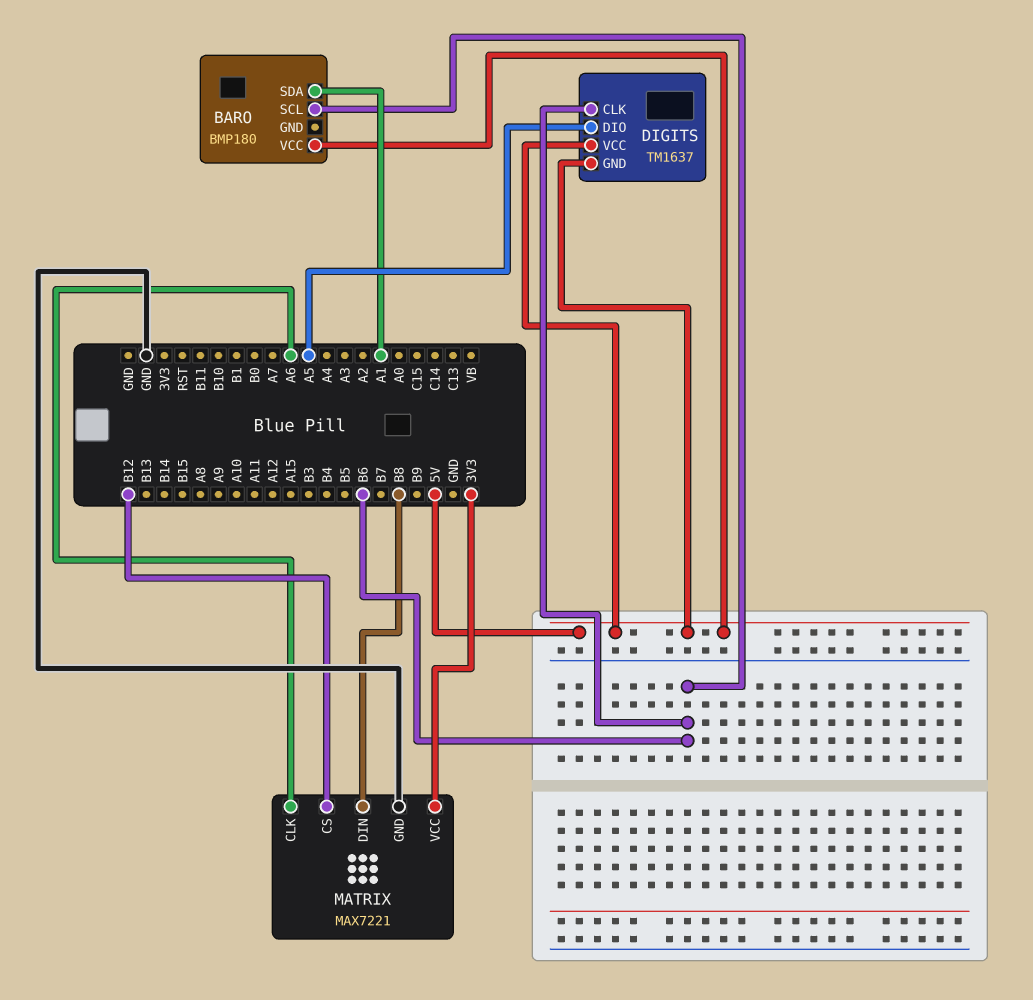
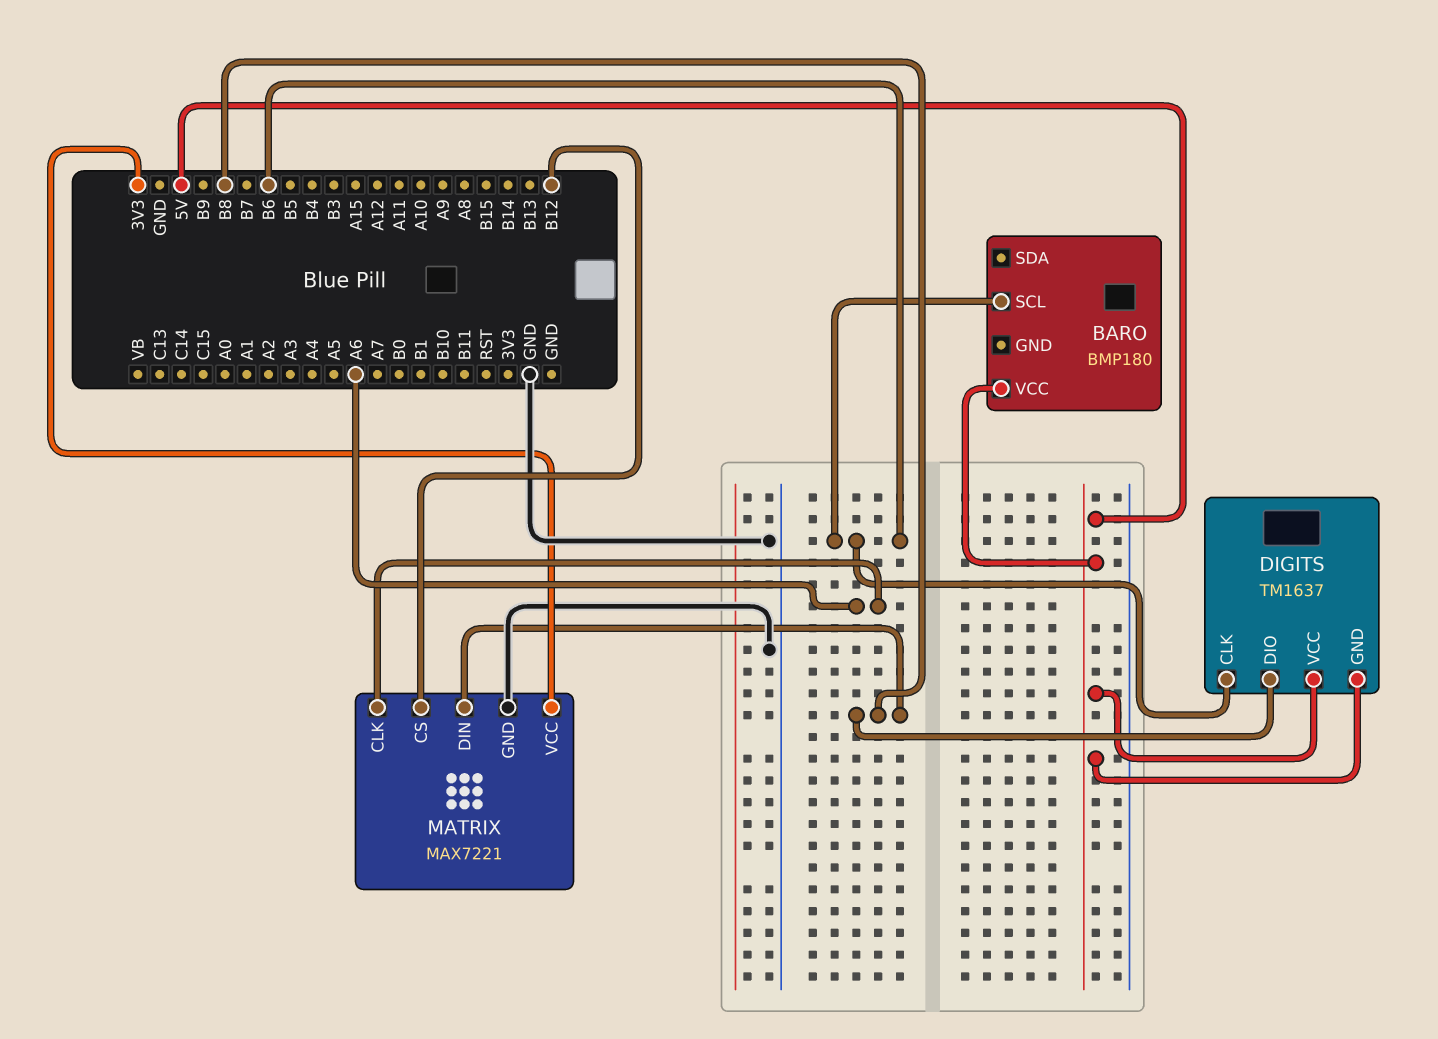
BARO pin SDA: A1 -> none
DIGITS pin DIO: A5 -> B8

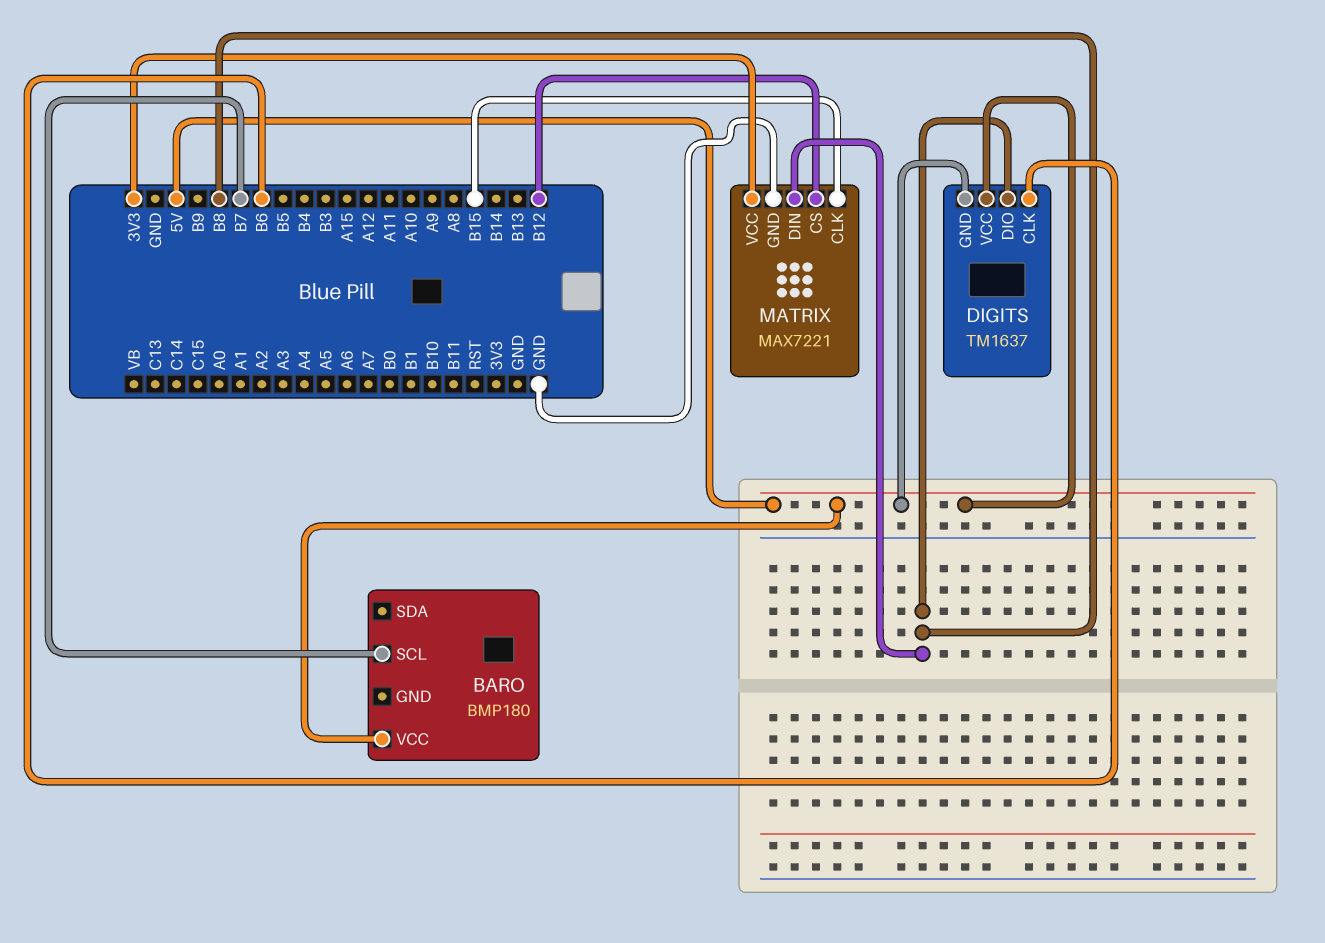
BARO pin SCL: B6 -> B7
MATRIX pin CLK: A6 -> B15

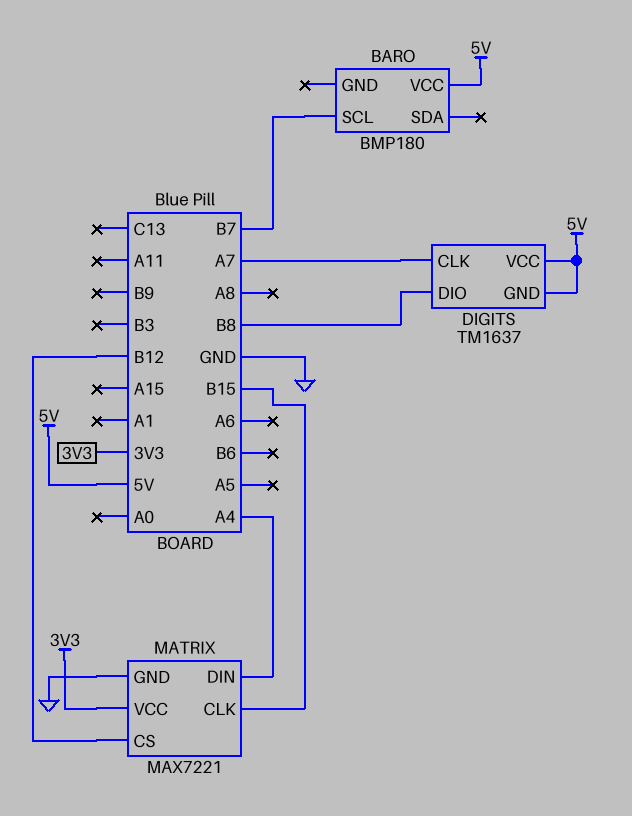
DIGITS pin CLK: B6 -> A7
MATRIX pin DIN: B8 -> A4

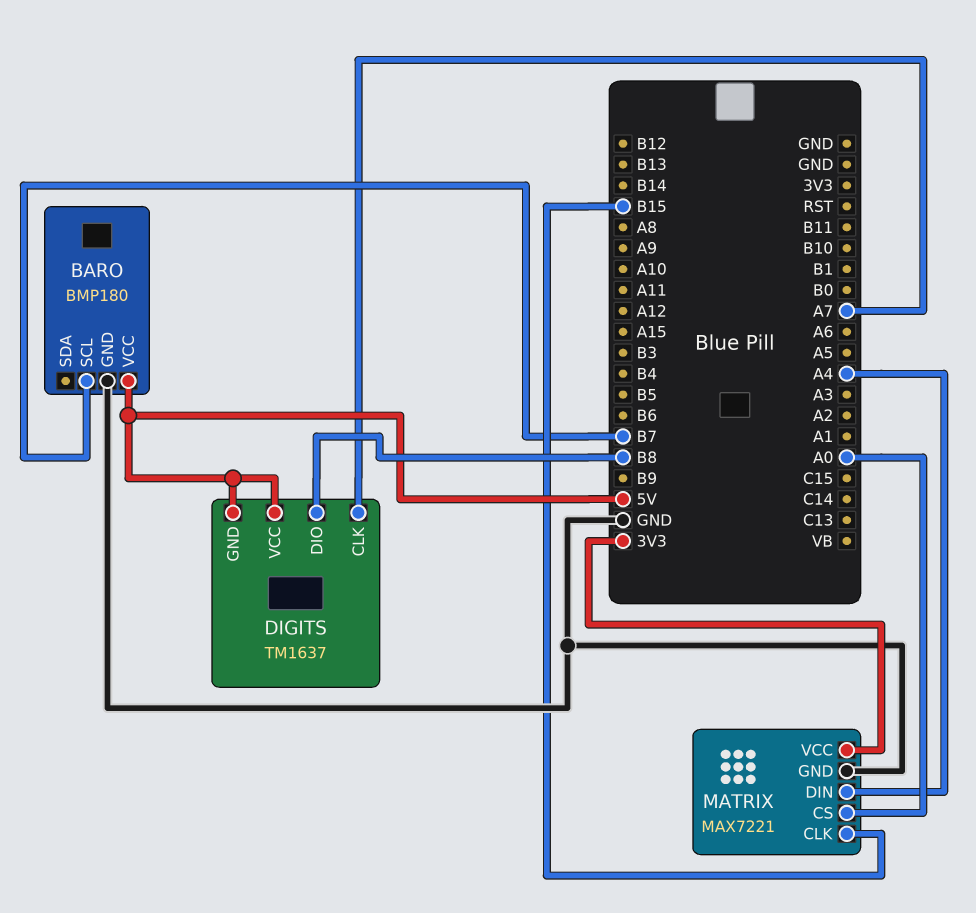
BARO pin GND: none -> GND
MATRIX pin CS: B12 -> A0

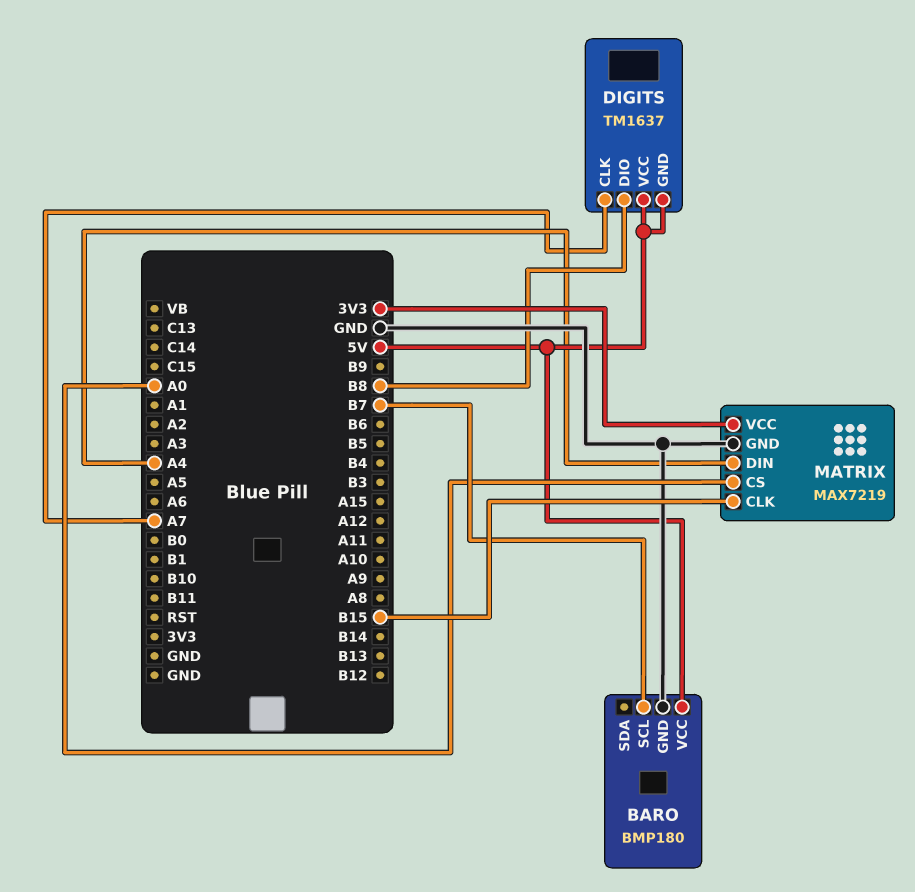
MATRIX: MAX7221 -> MAX7219

